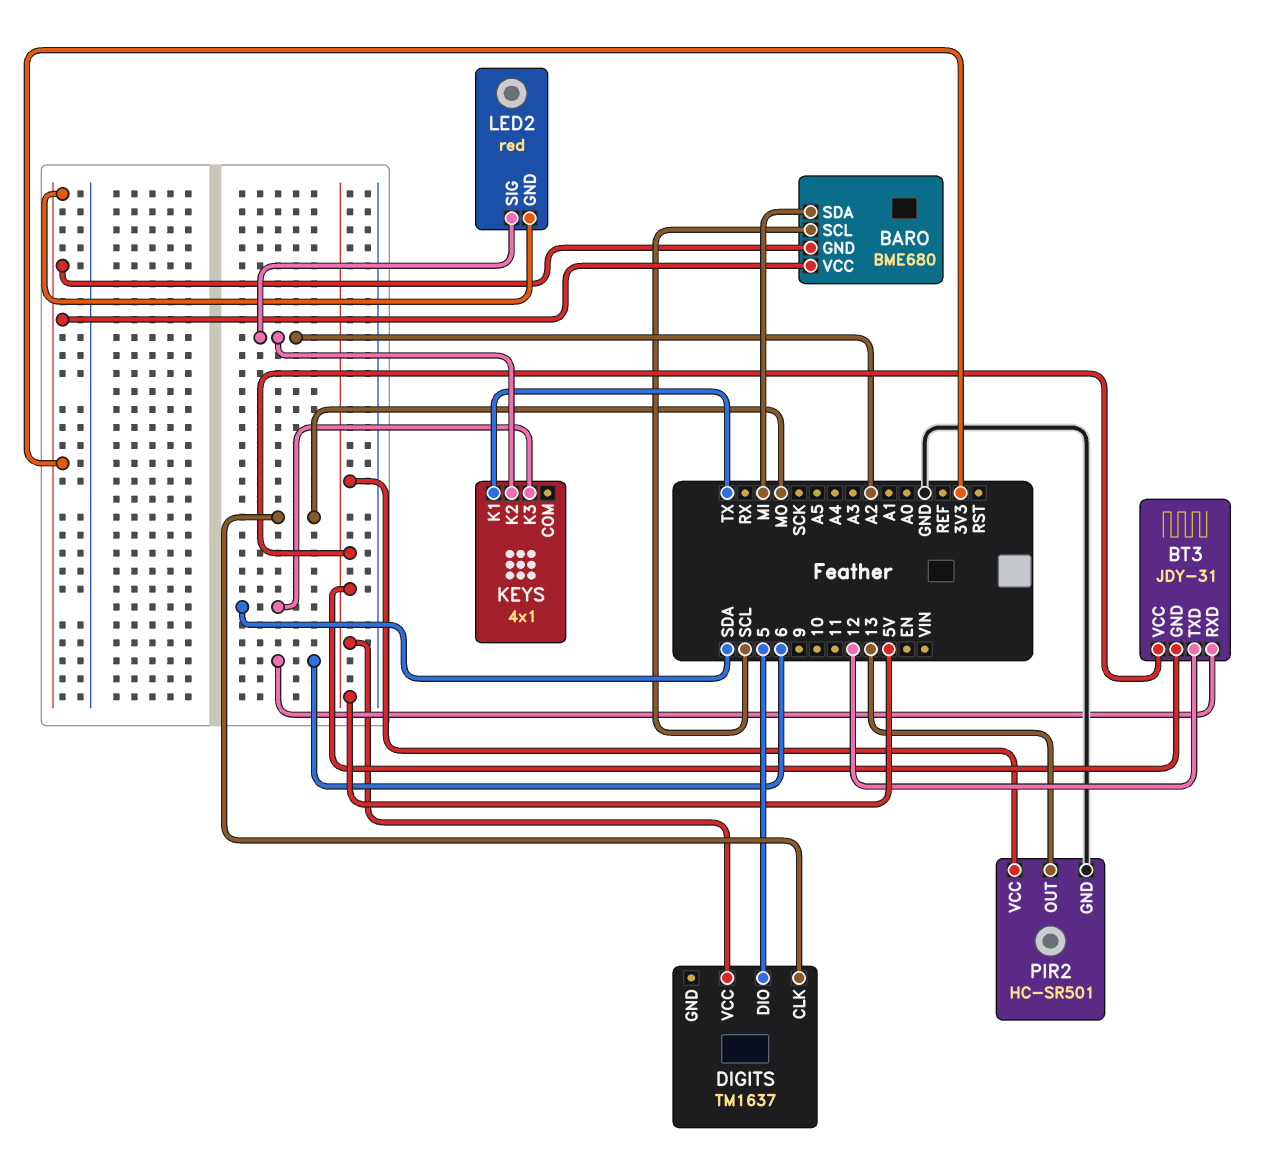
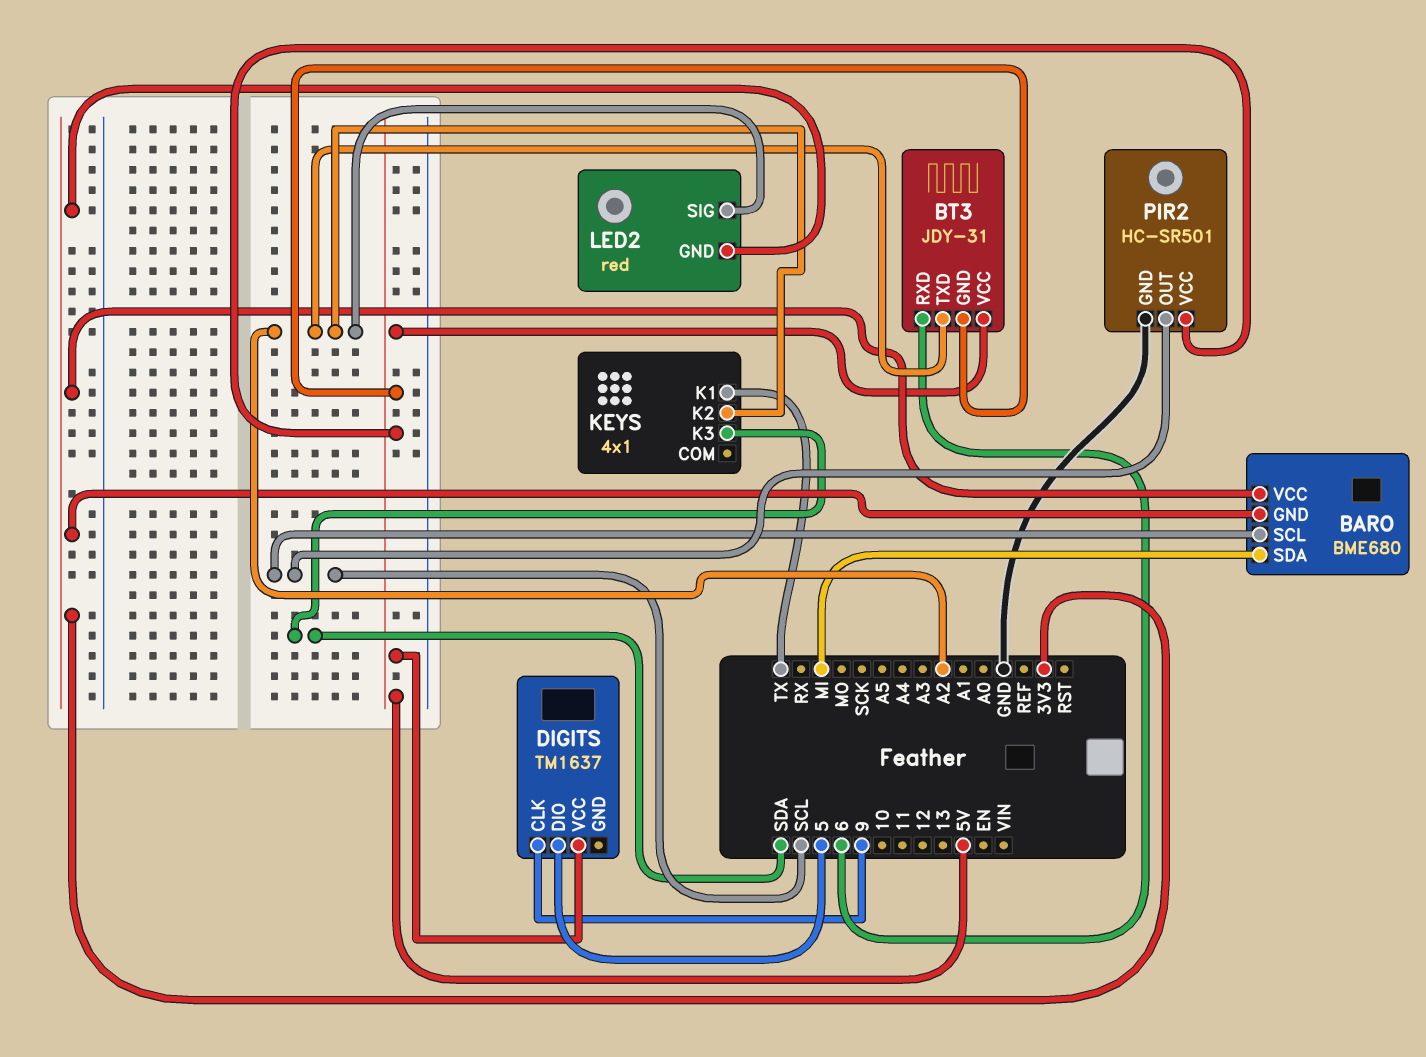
BT3 pin TXD: 12 -> A2
DIGITS pin CLK: MO -> 9
PIR2 pin OUT: 13 -> SCL

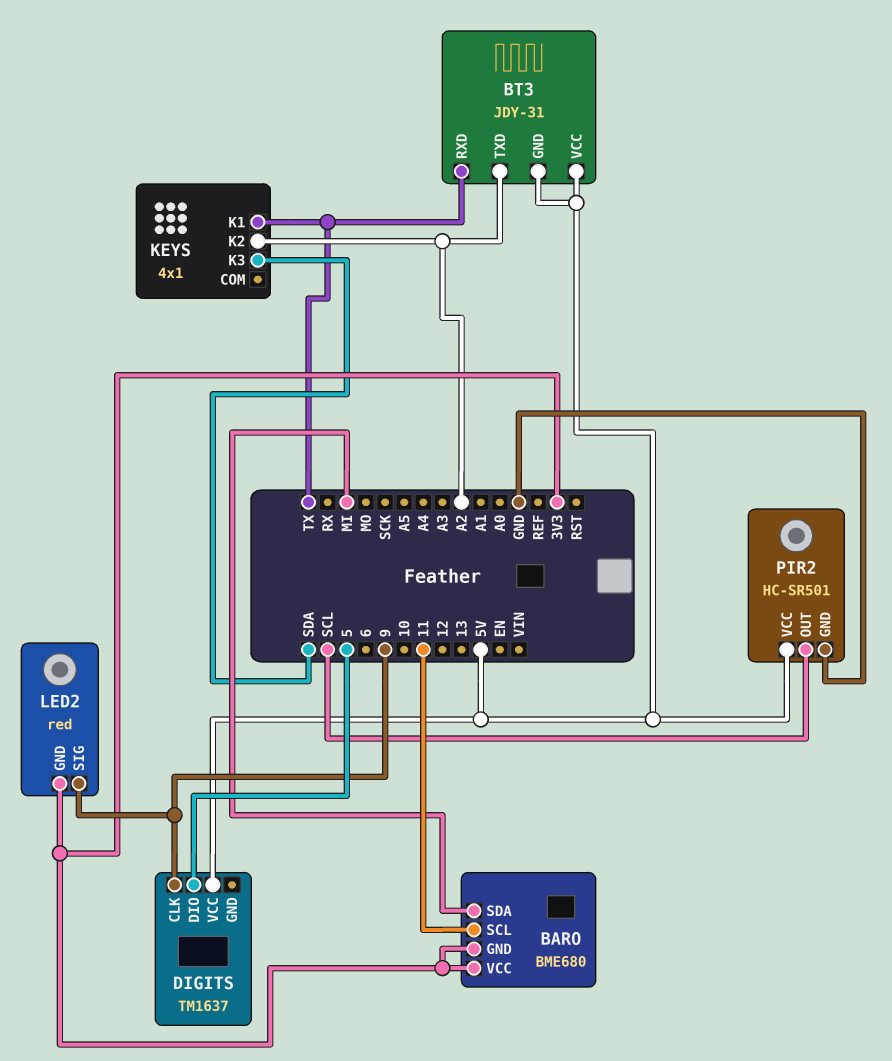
BARO pin SCL: SCL -> 11
BT3 pin RXD: 6 -> TX
LED2 pin SIG: A2 -> 9

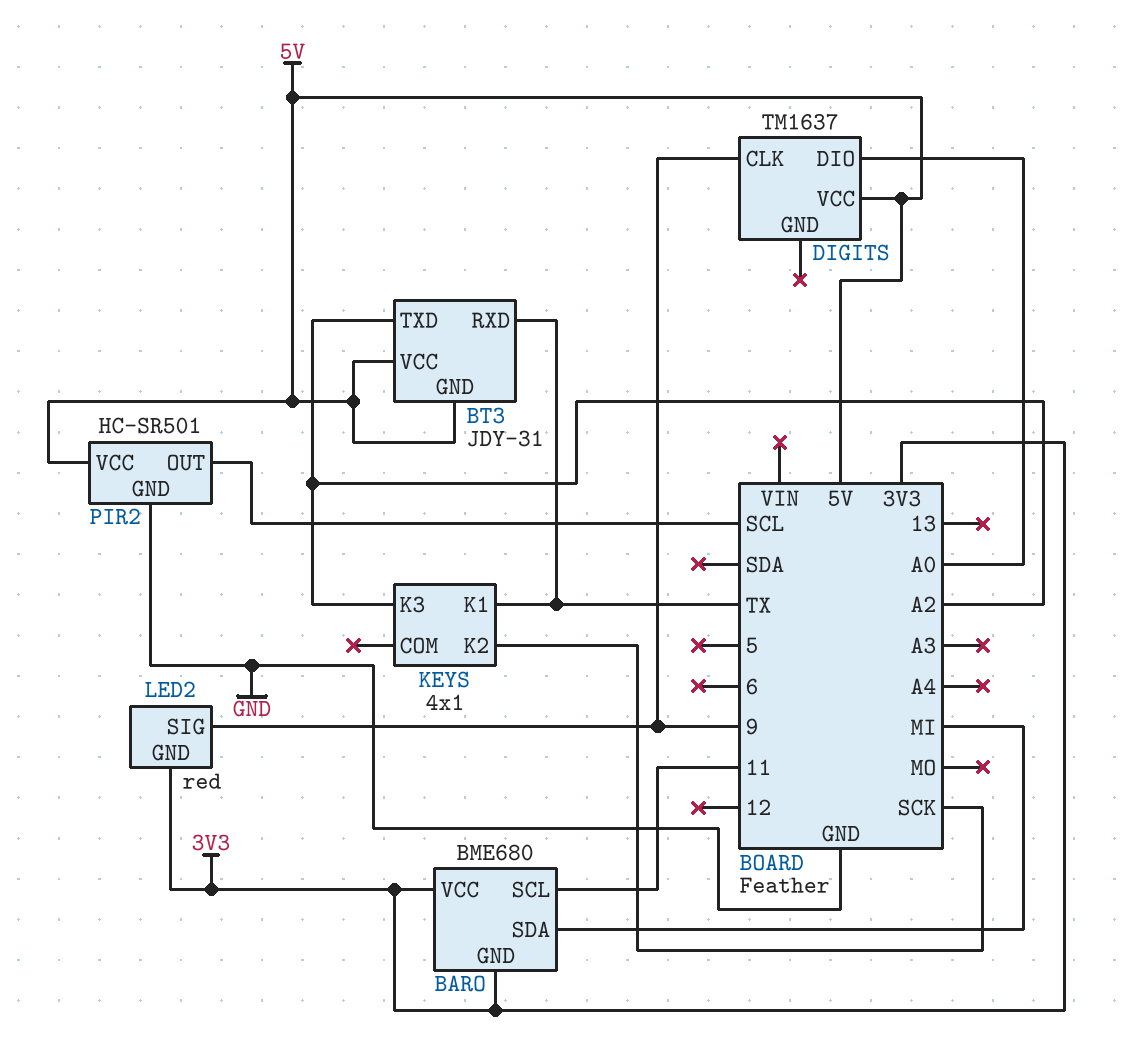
DIGITS pin DIO: 5 -> A0
KEYS pin K2: A2 -> SCK
KEYS pin K3: SDA -> A2

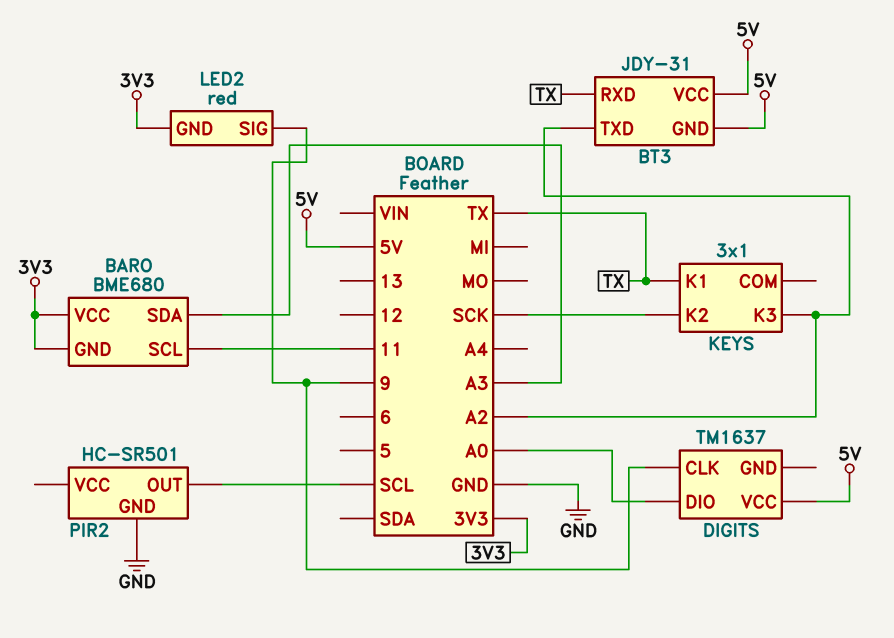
BARO pin SDA: MI -> A3
KEYS: 4x1 -> 3x1
PIR2 pin VCC: 5V -> none

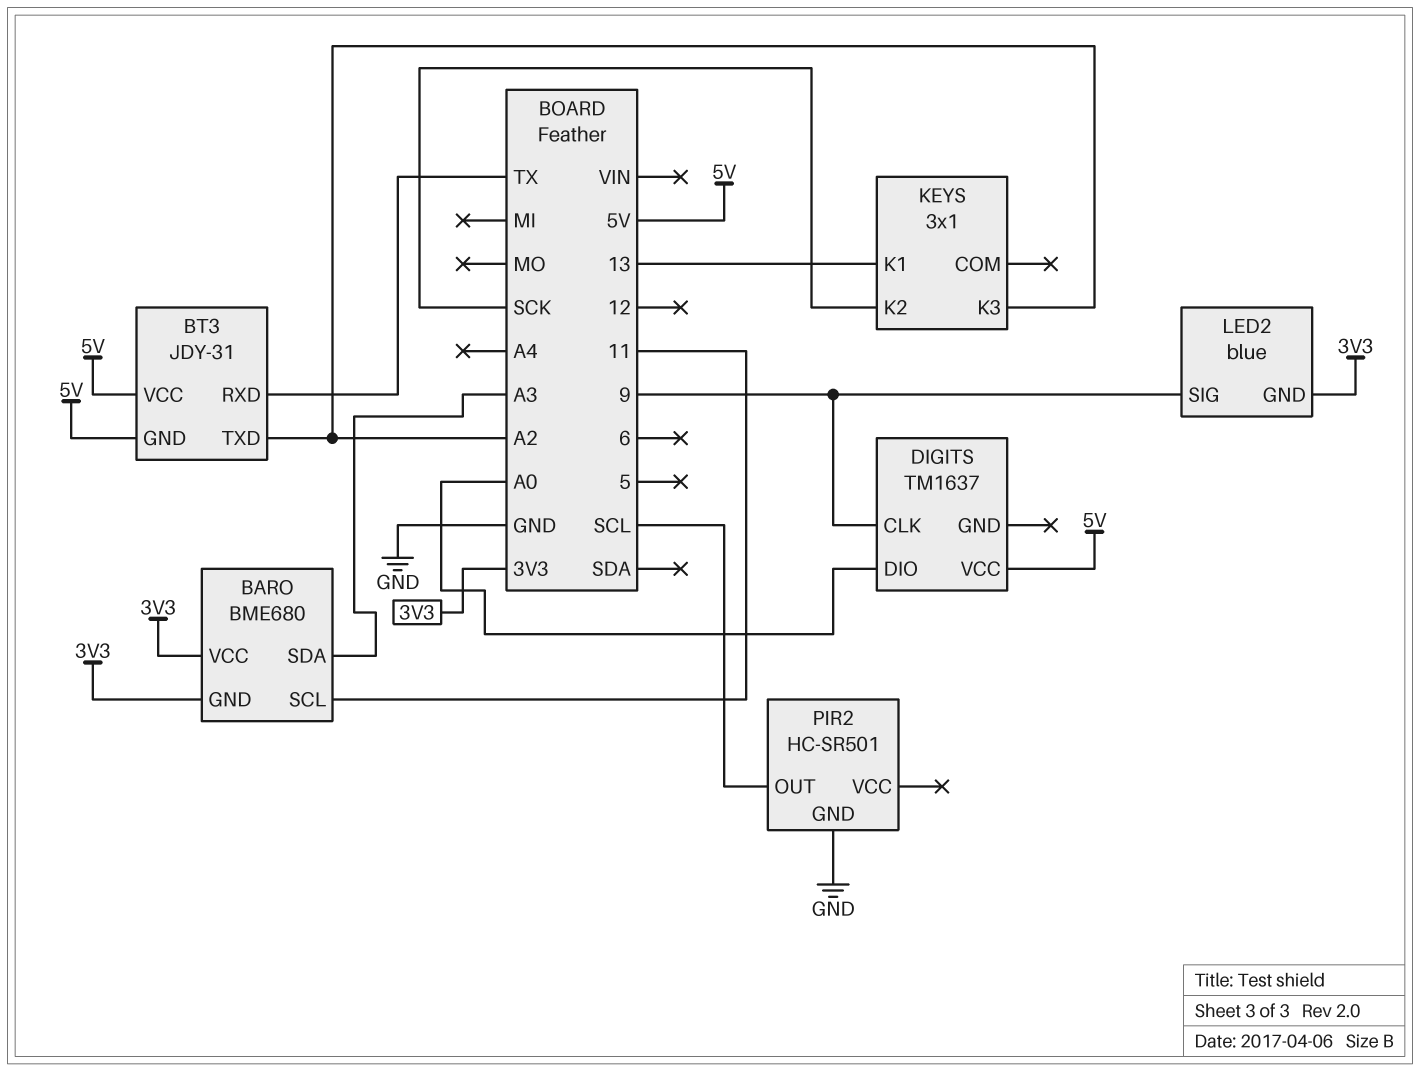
KEYS pin K1: TX -> 13
LED2: red -> blue

